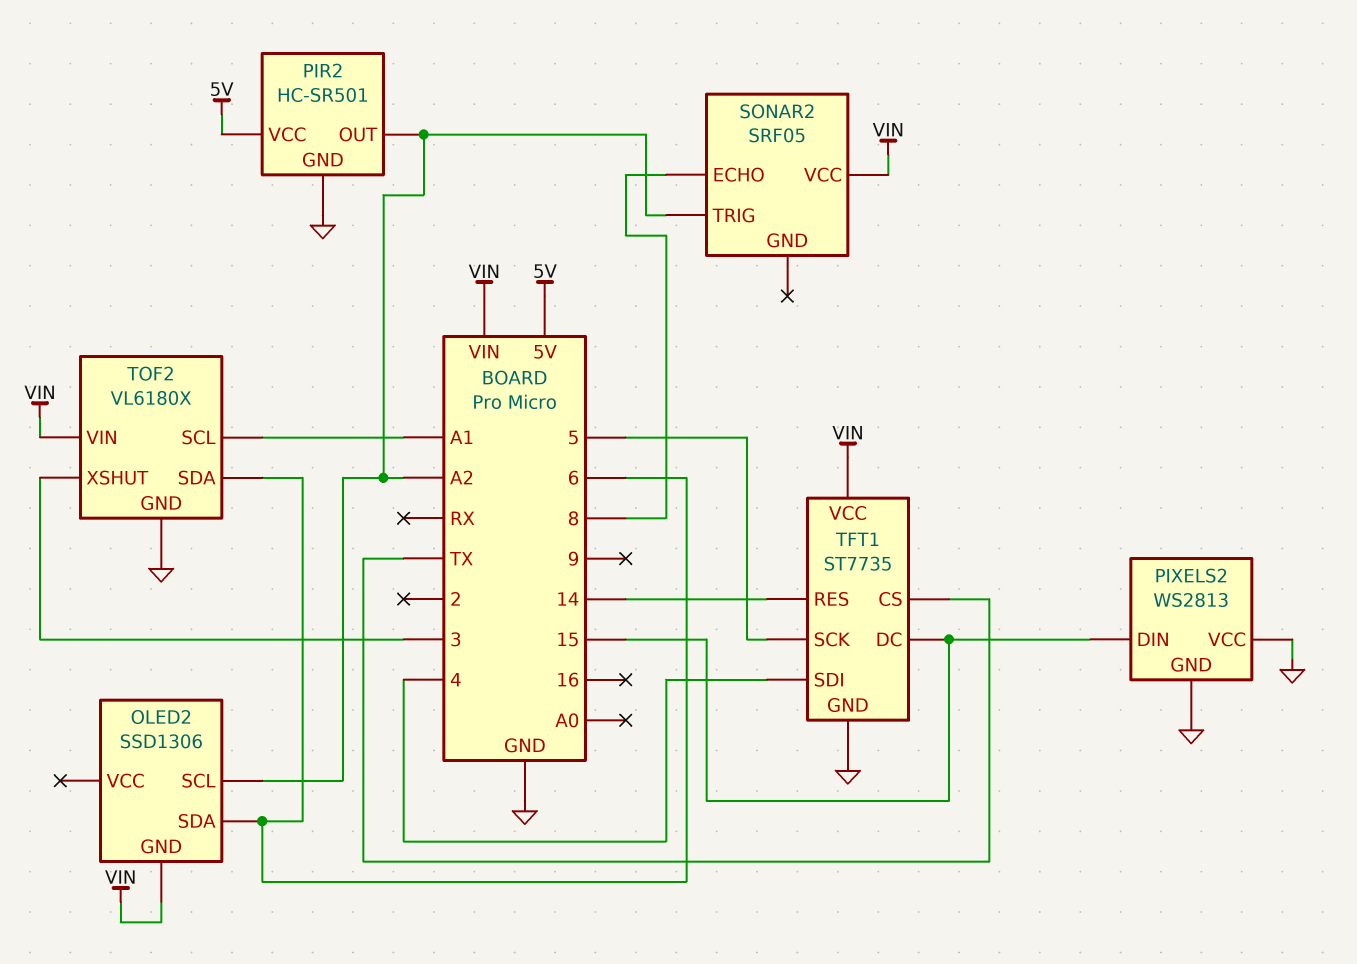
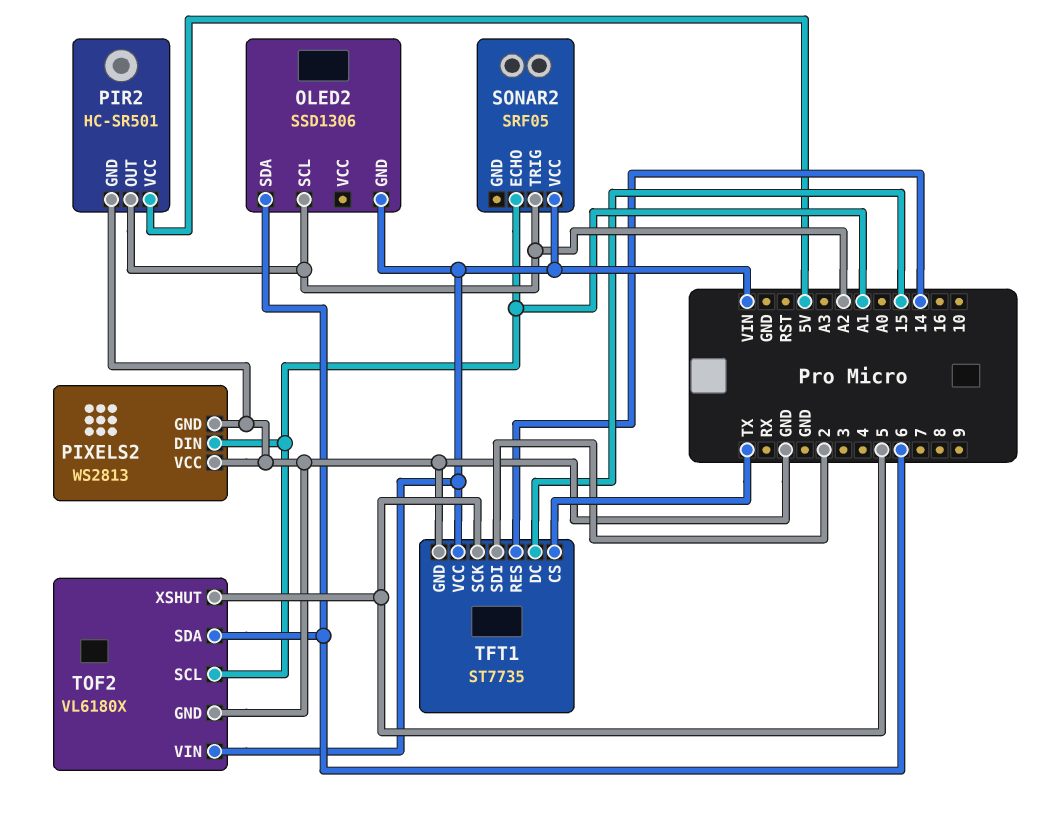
PIXELS2 pin DIN: 15 -> A1
SONAR2 pin ECHO: 8 -> A1
TFT1 pin SDI: 4 -> 2
TOF2 pin XSHUT: 3 -> 5

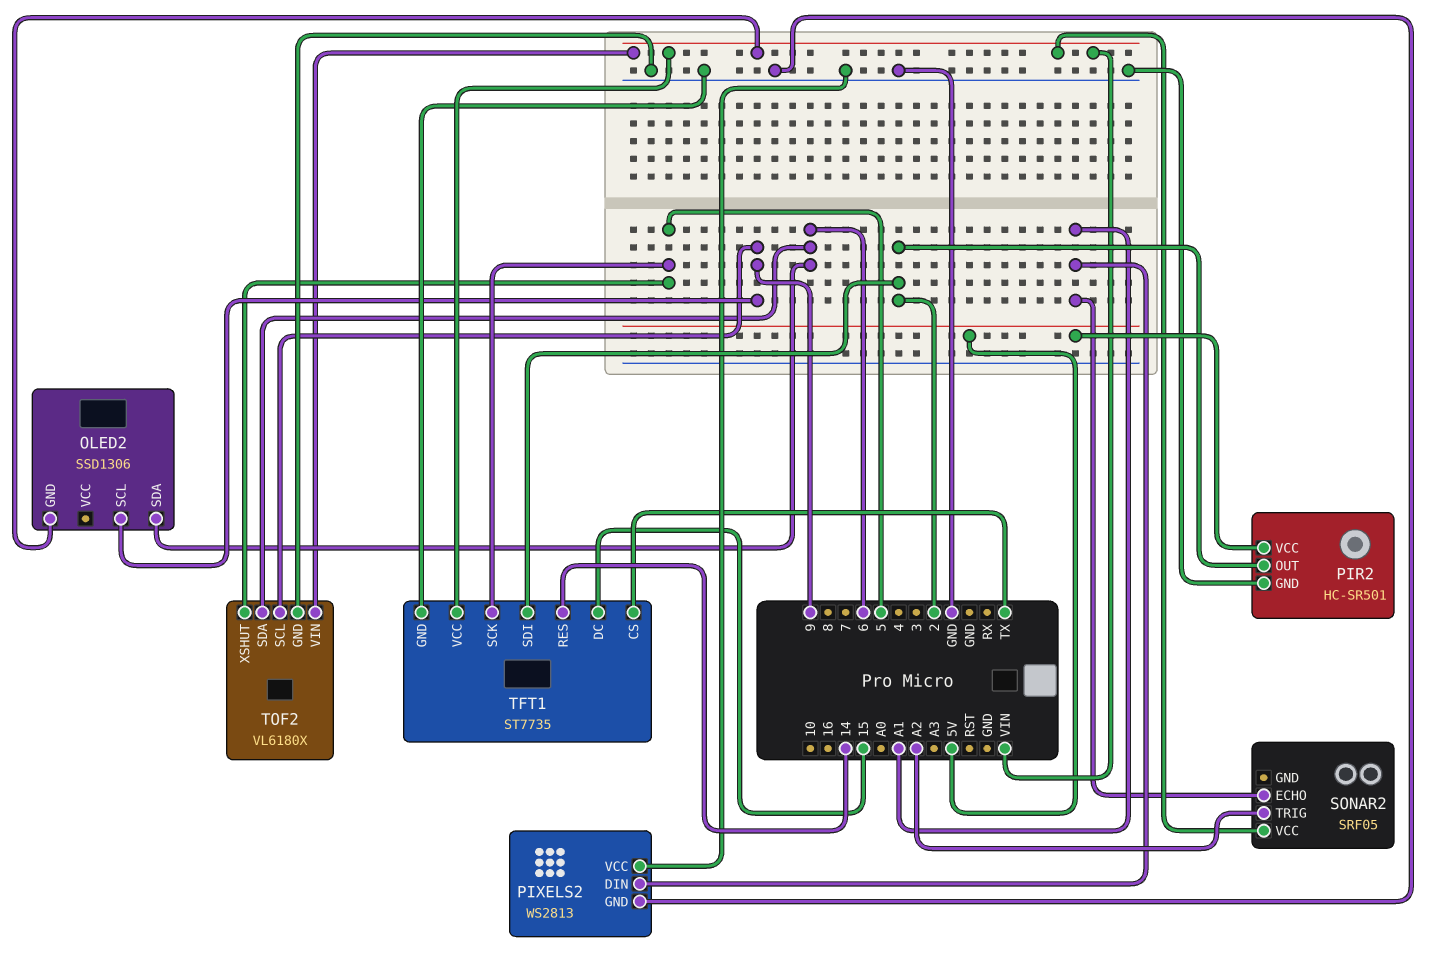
OLED2 pin SCL: A2 -> 9
PIR2 pin OUT: A2 -> 2
TOF2 pin SCL: A1 -> 9

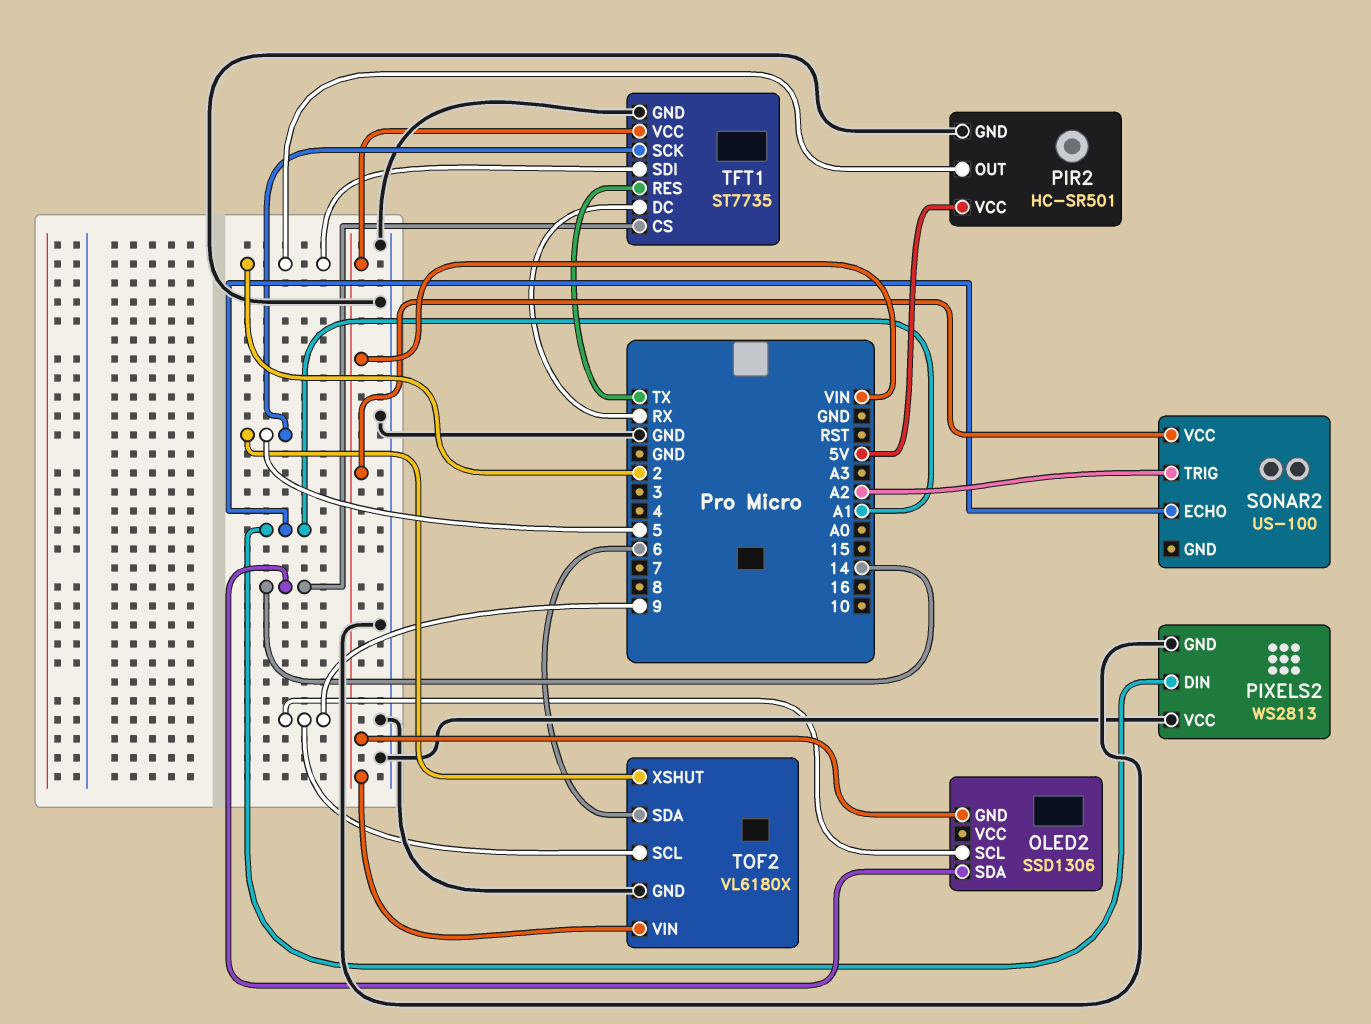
OLED2 pin SDA: 6 -> 14
SONAR2: SRF05 -> US-100
TFT1 pin CS: TX -> 14
TFT1 pin DC: 15 -> RX
TFT1 pin RES: 14 -> TX

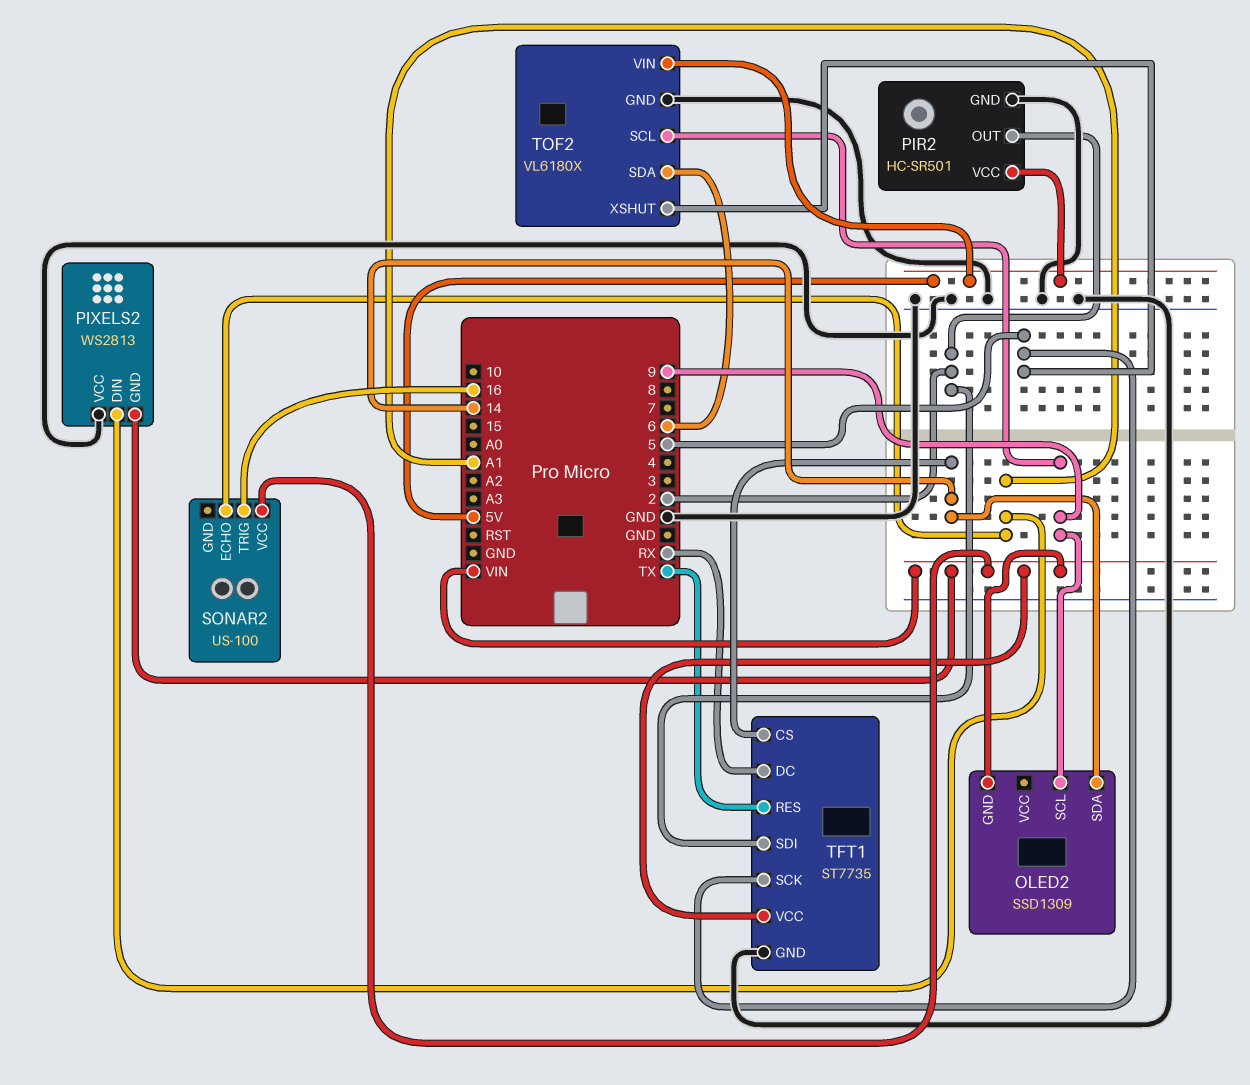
OLED2: SSD1306 -> SSD1309
PIXELS2 pin GND: GND -> VIN
SONAR2 pin TRIG: A2 -> 16
TOF2 pin VIN: VIN -> 5V

